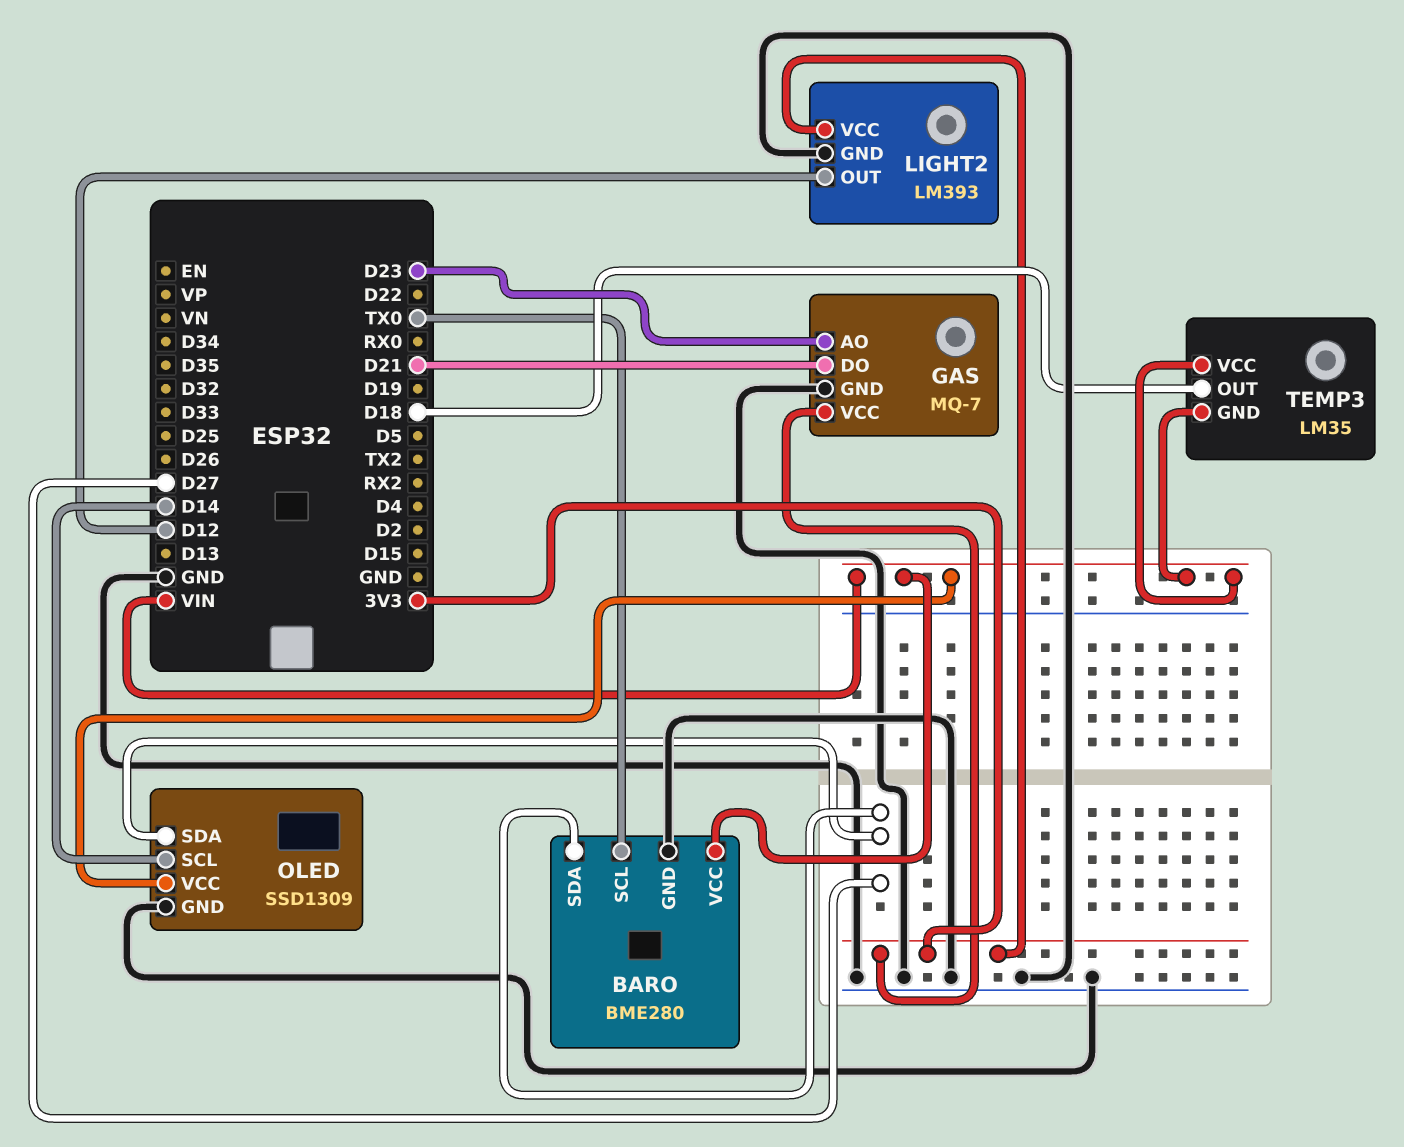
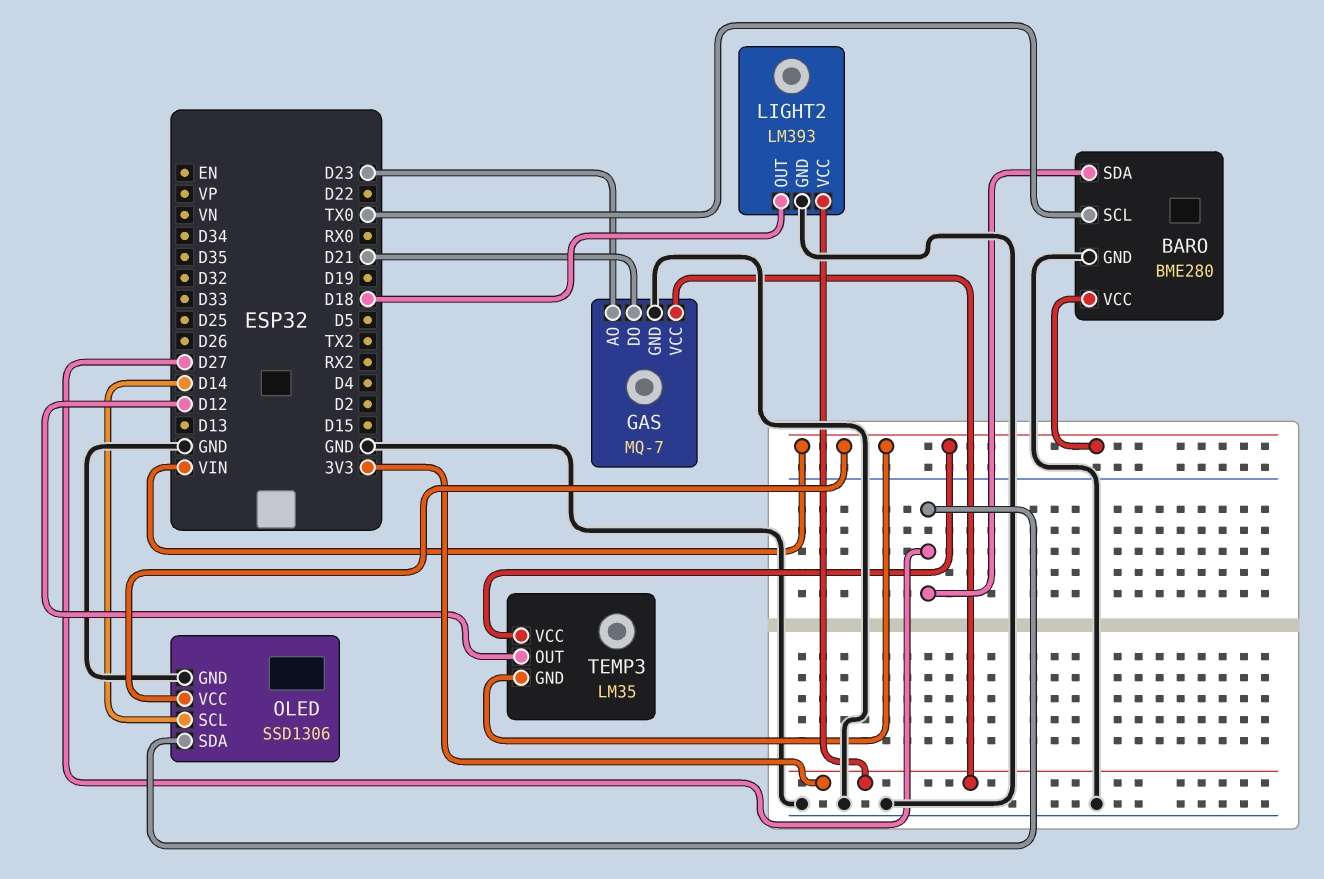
LIGHT2 pin OUT: D12 -> D18
OLED: SSD1309 -> SSD1306
TEMP3 pin OUT: D18 -> D12

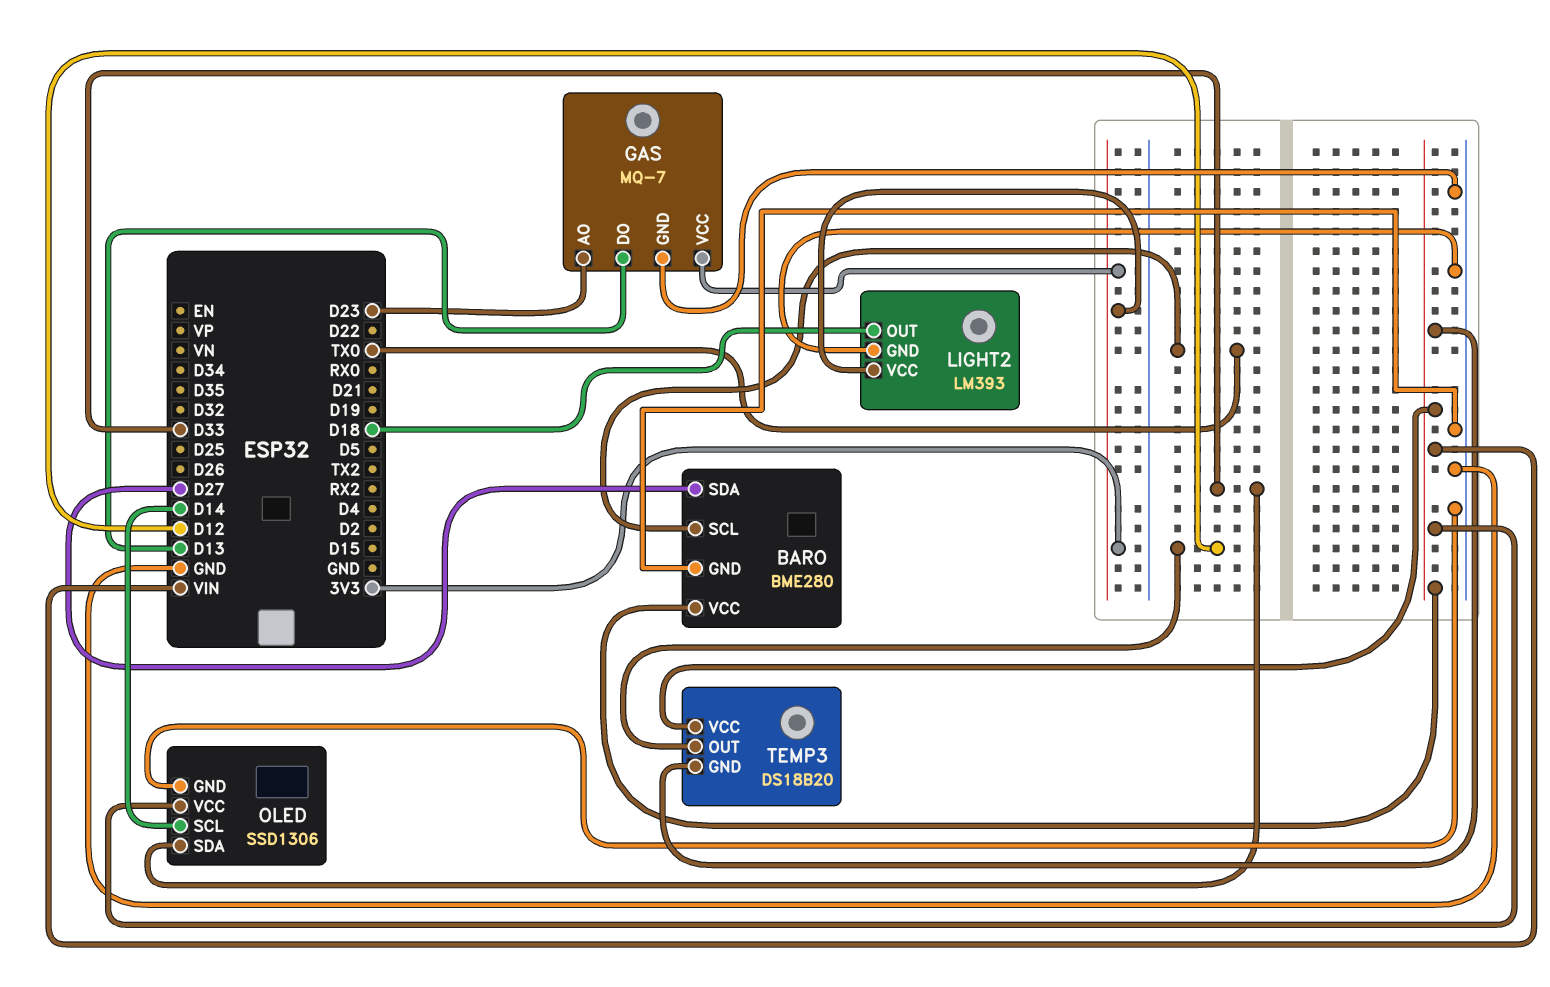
GAS pin DO: D21 -> D13
OLED pin SDA: D27 -> D33
TEMP3: LM35 -> DS18B20

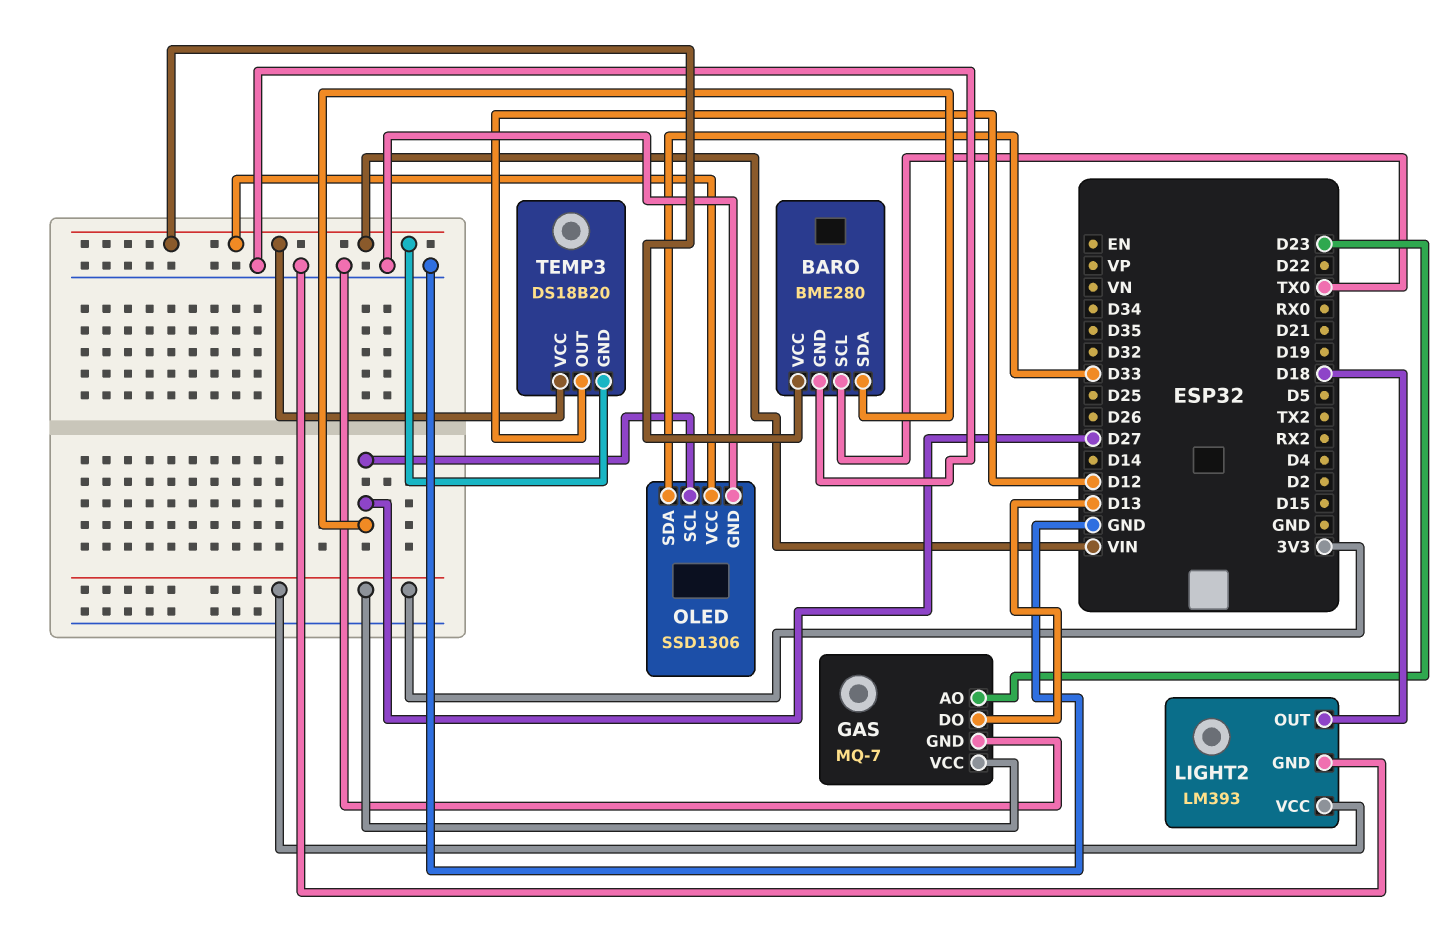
OLED pin SCL: D14 -> D27

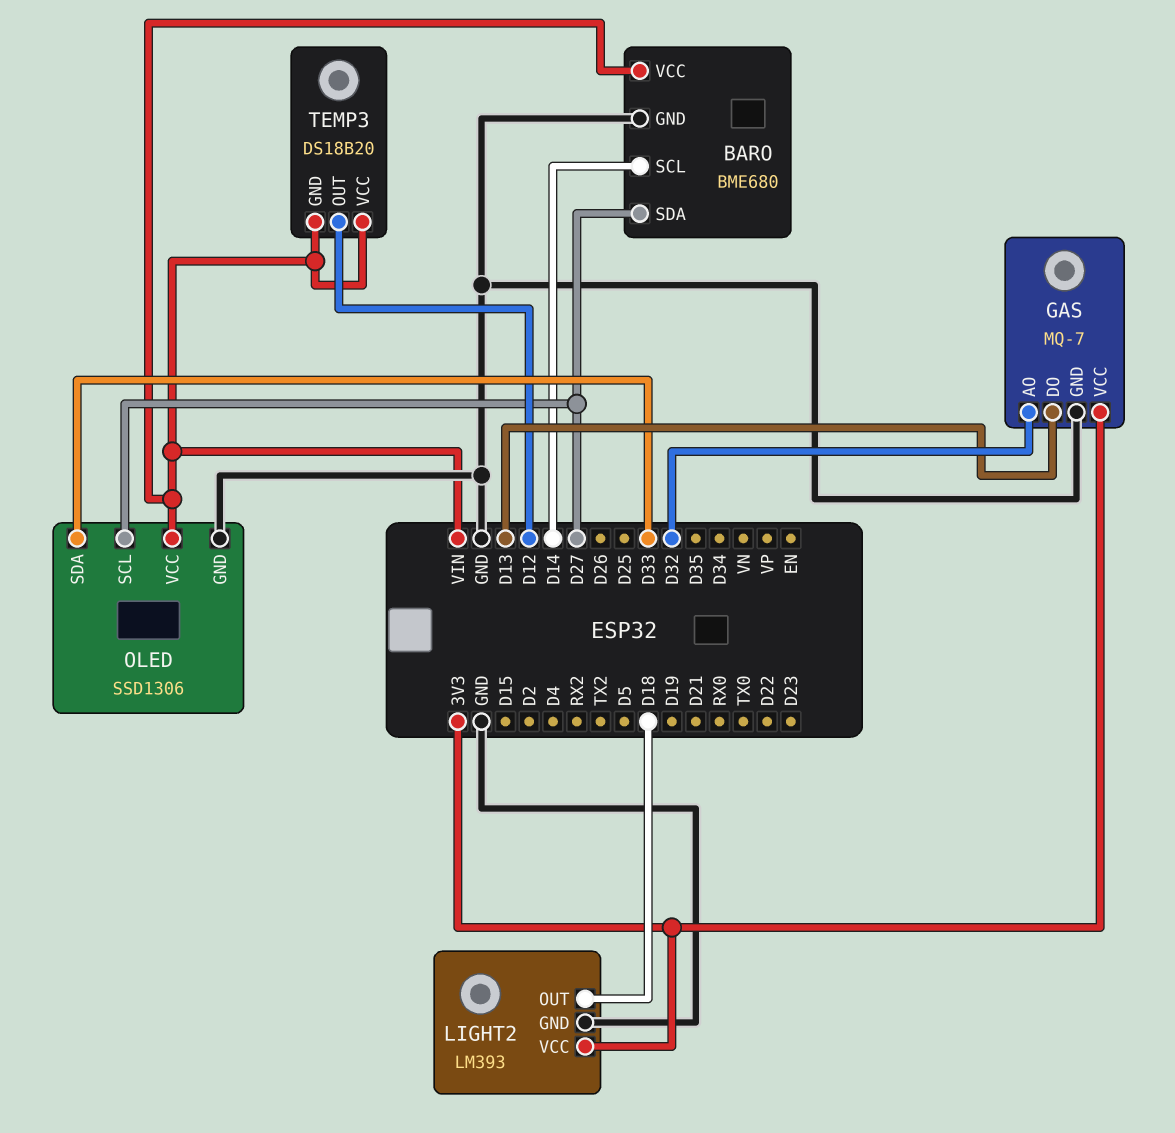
BARO: BME280 -> BME680
BARO pin SCL: TX0 -> D14
GAS pin AO: D23 -> D32

